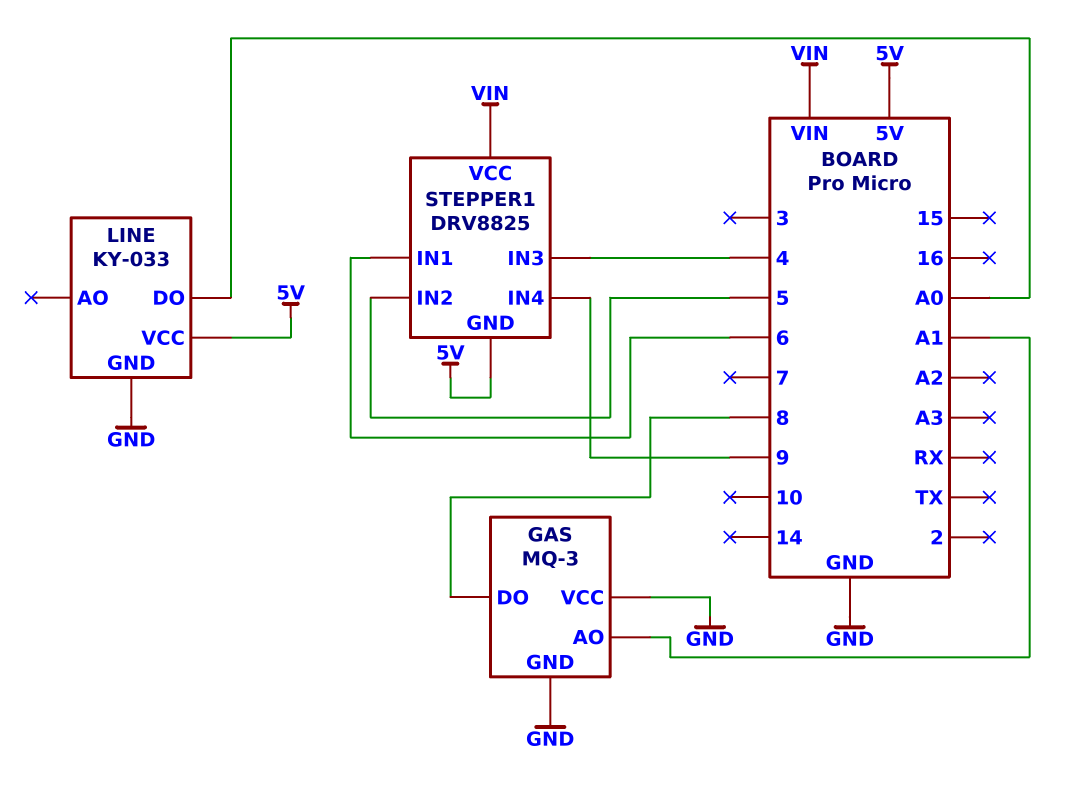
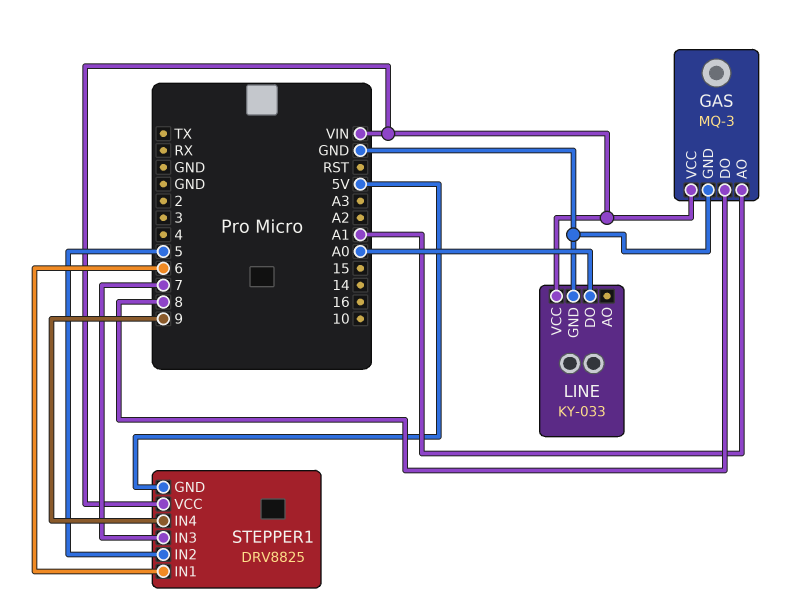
GAS pin VCC: GND -> VIN
LINE pin VCC: 5V -> VIN
STEPPER1 pin IN3: 4 -> 7

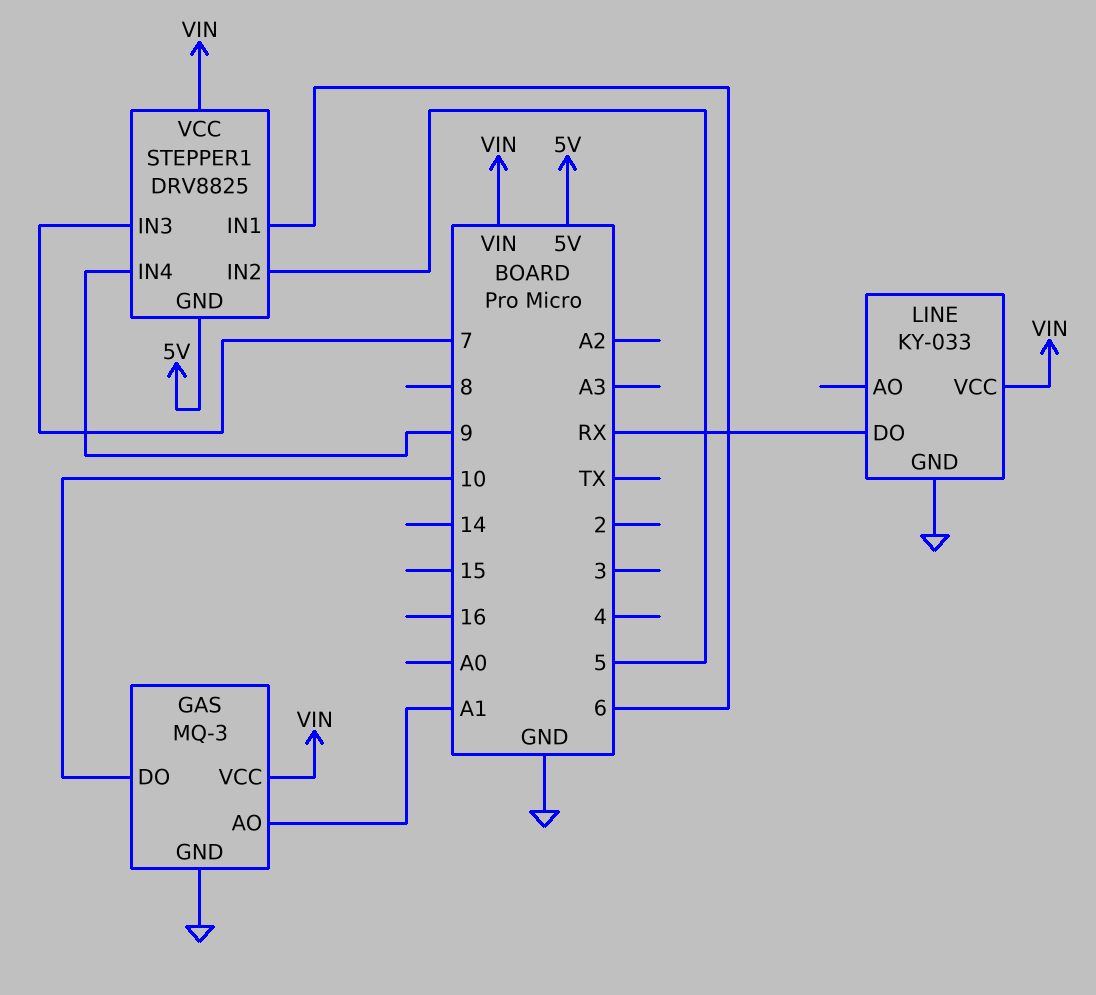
GAS pin DO: 8 -> 10
LINE pin DO: A0 -> RX

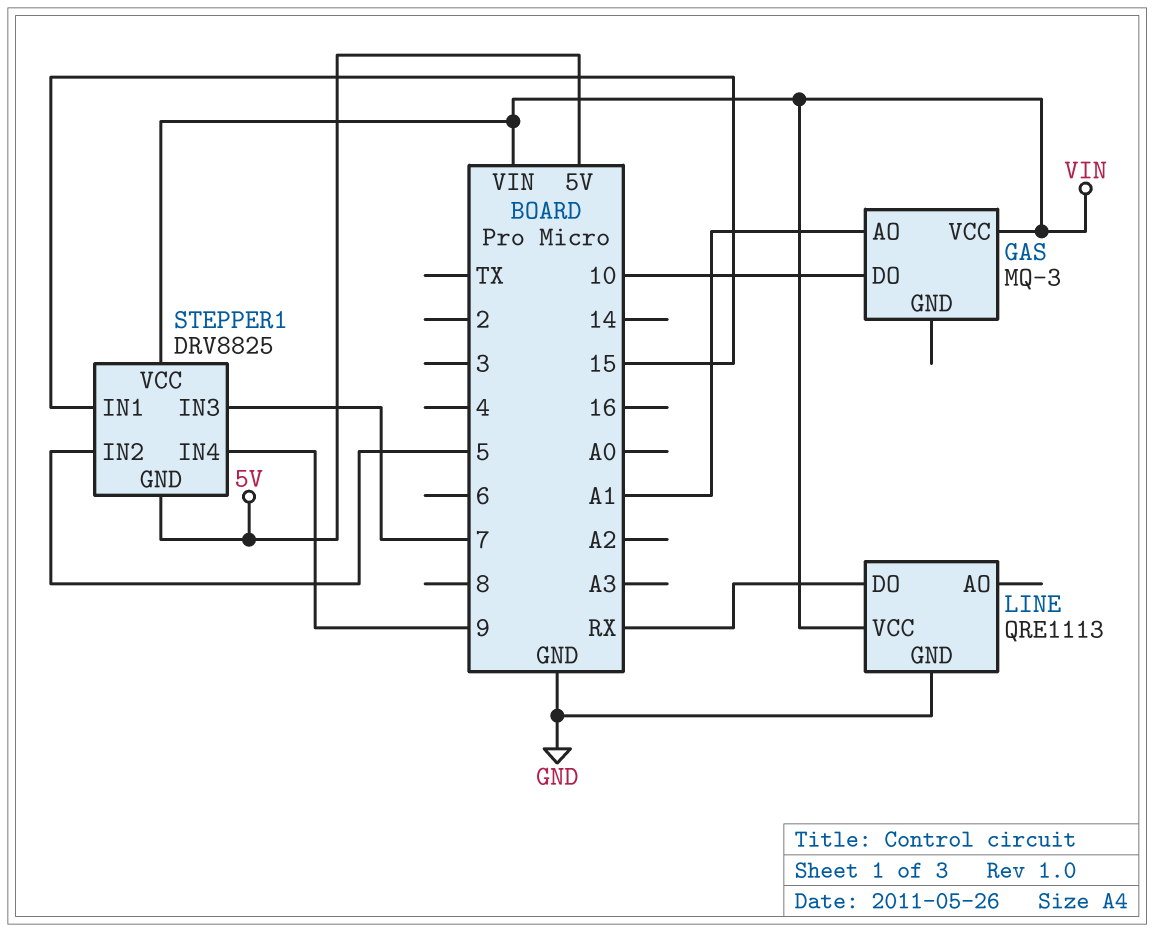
GAS pin GND: GND -> none
LINE: KY-033 -> QRE1113
STEPPER1 pin IN1: 6 -> 15

